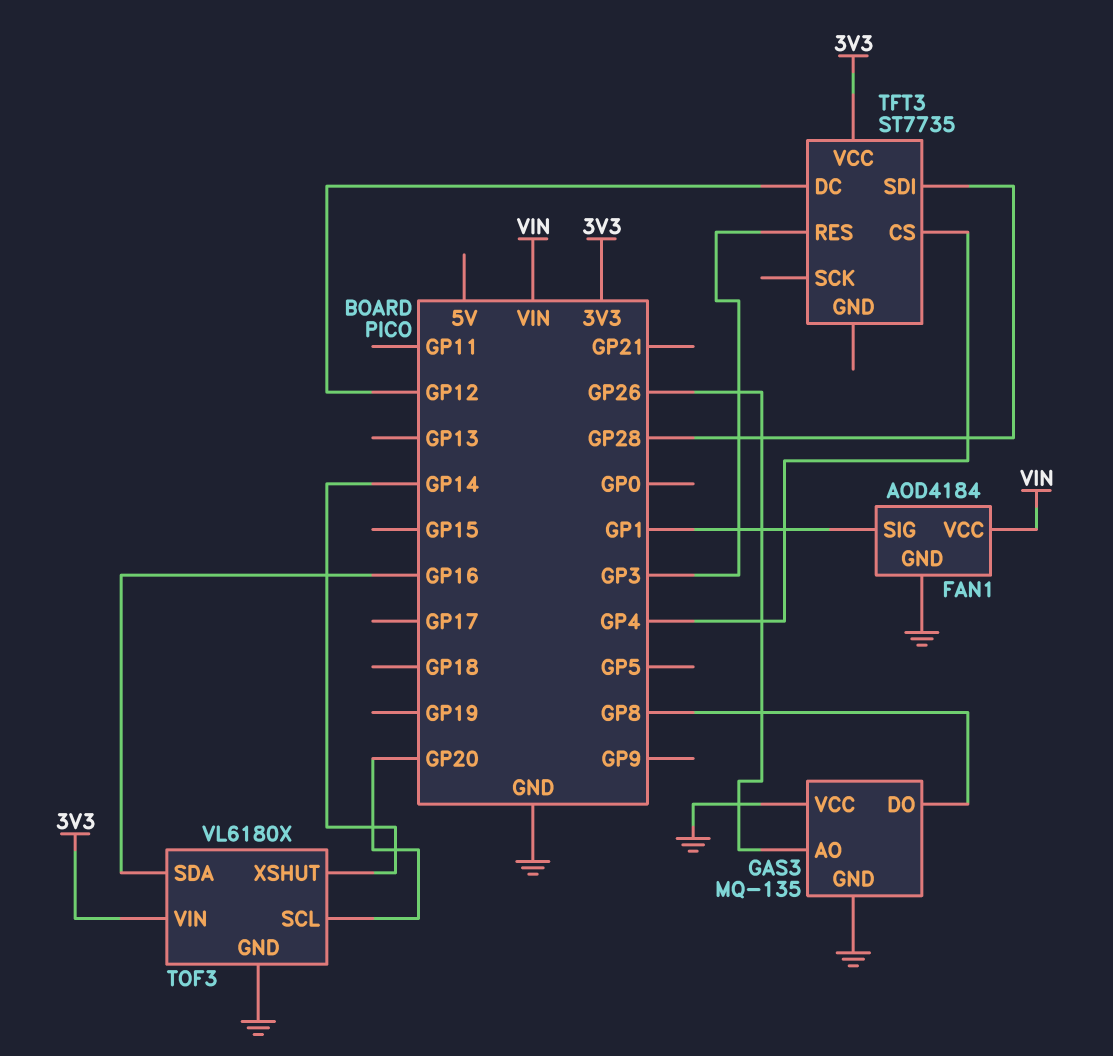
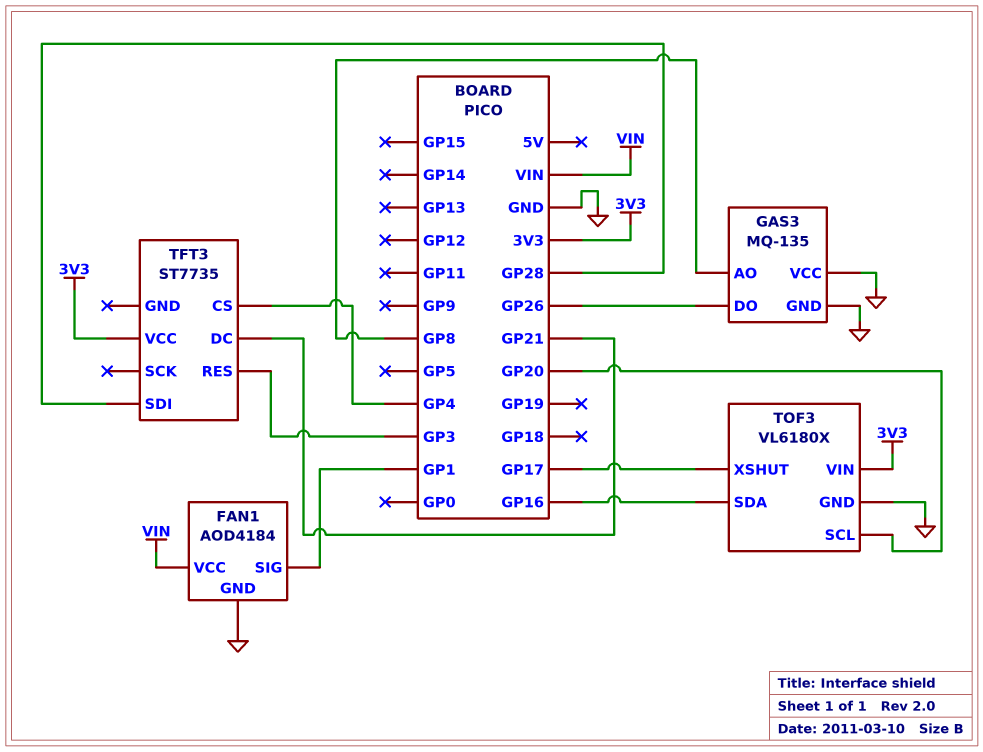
GAS3 pin AO: GP26 -> GP8
GAS3 pin DO: GP8 -> GP26
TFT3 pin DC: GP12 -> GP21
TOF3 pin XSHUT: GP14 -> GP17

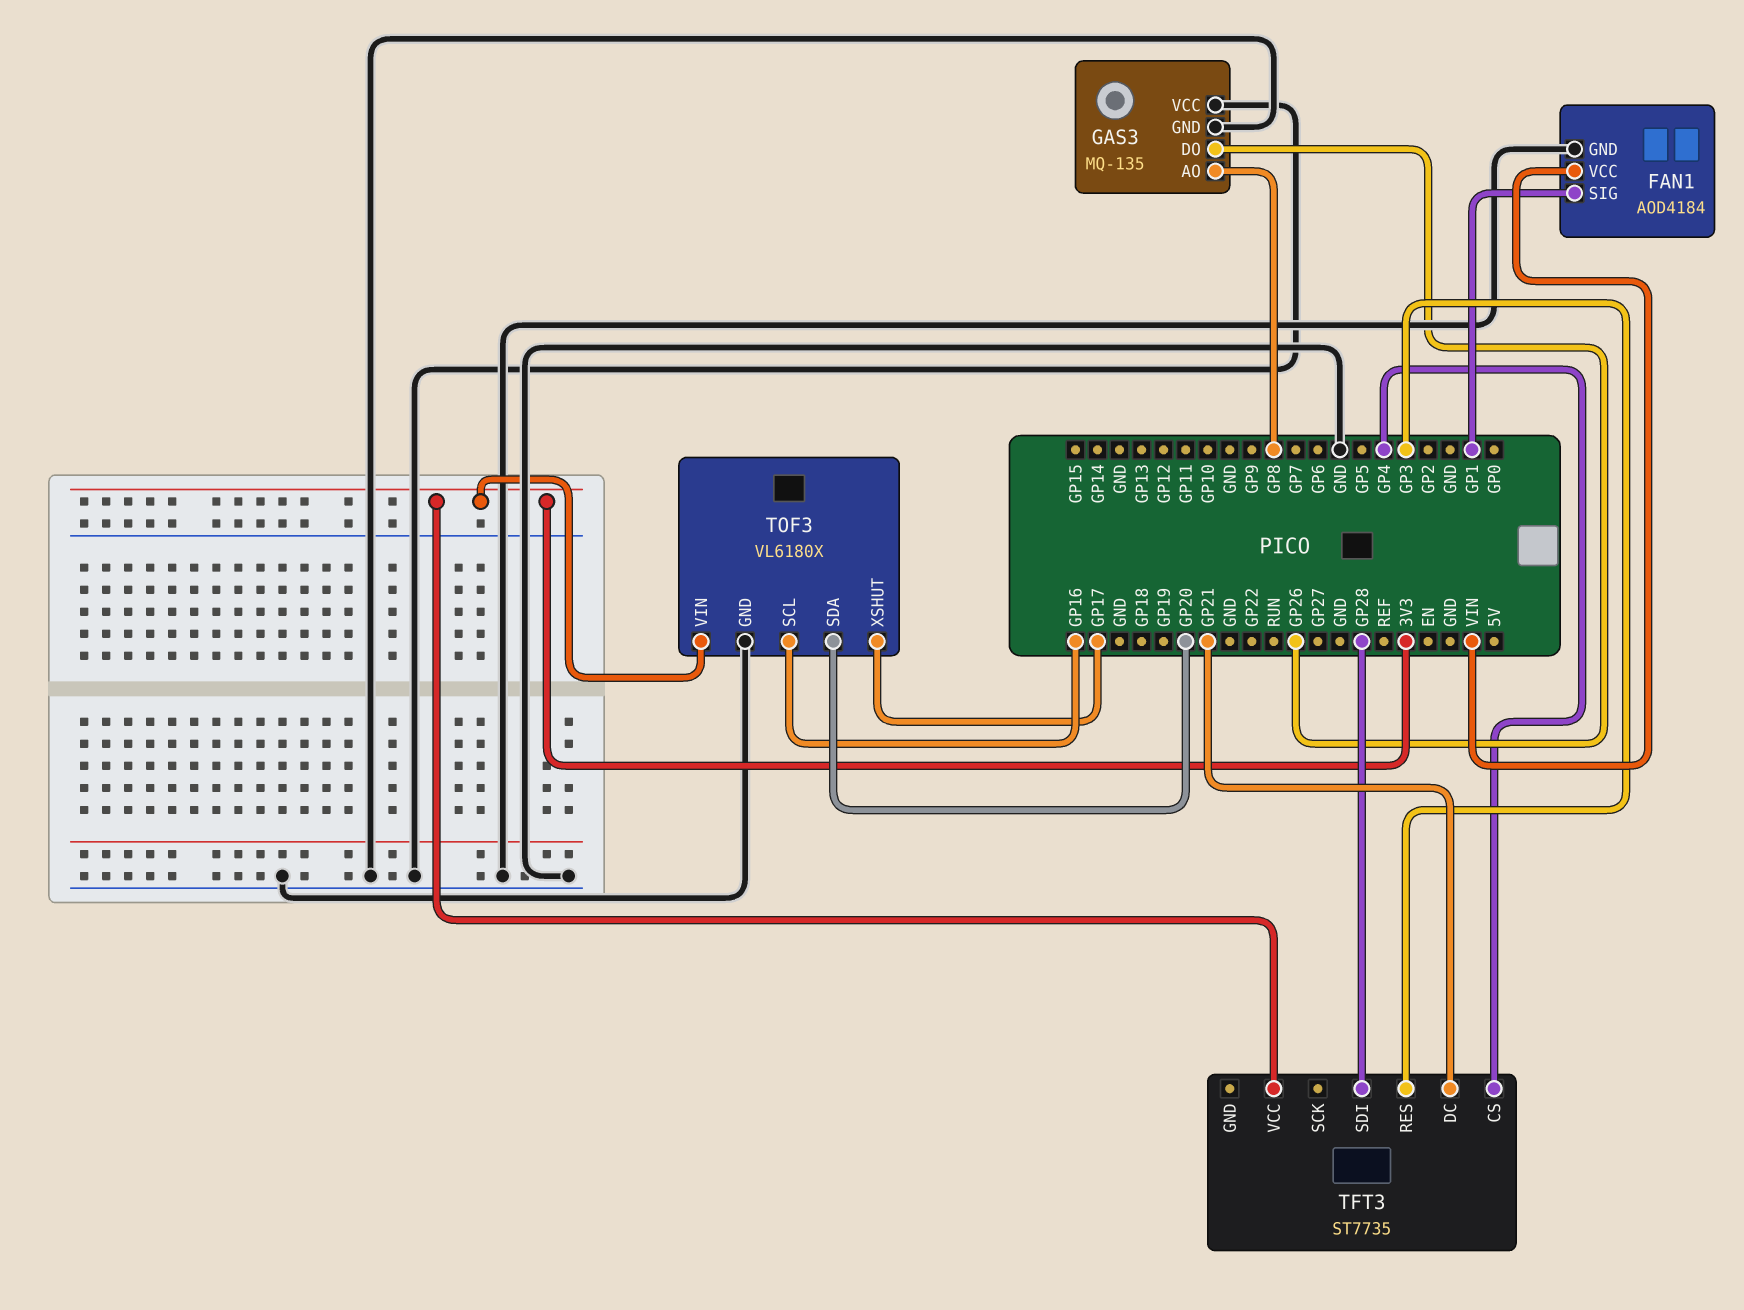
TOF3 pin SCL: GP20 -> GP16
TOF3 pin SDA: GP16 -> GP20

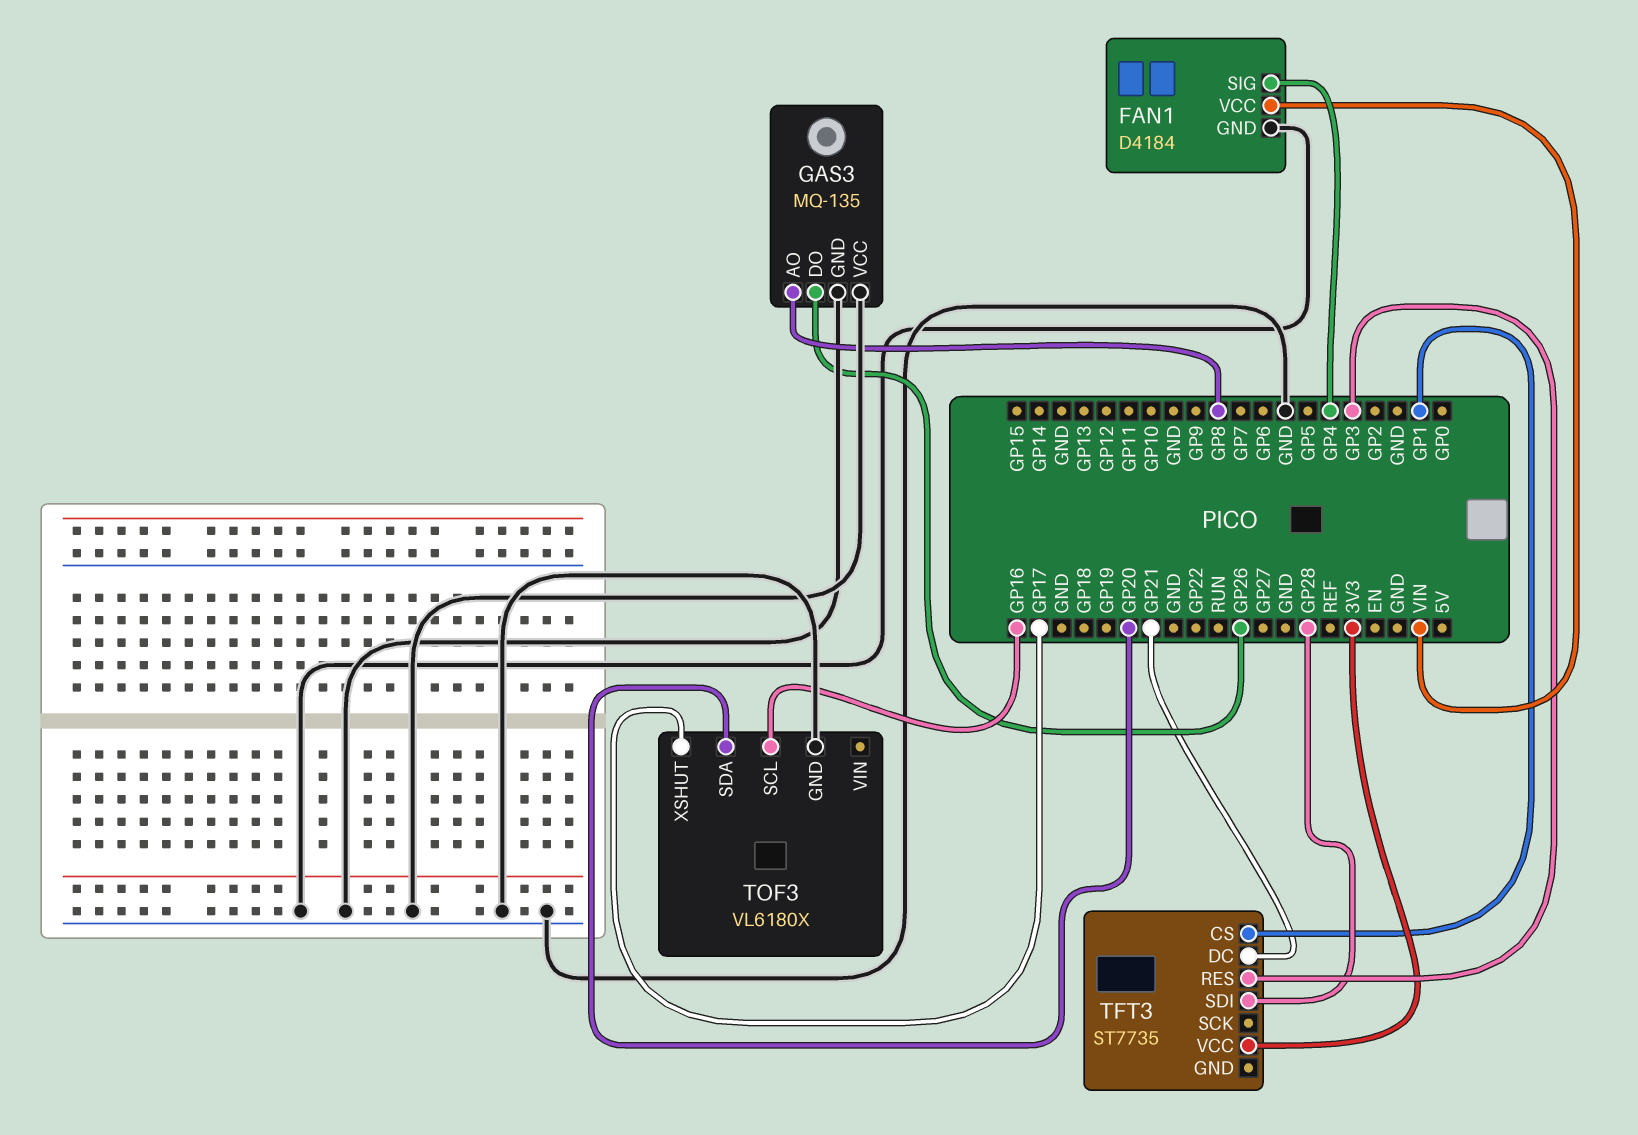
FAN1: AOD4184 -> D4184
FAN1 pin SIG: GP1 -> GP4
TFT3 pin CS: GP4 -> GP1
TOF3 pin VIN: 3V3 -> none

